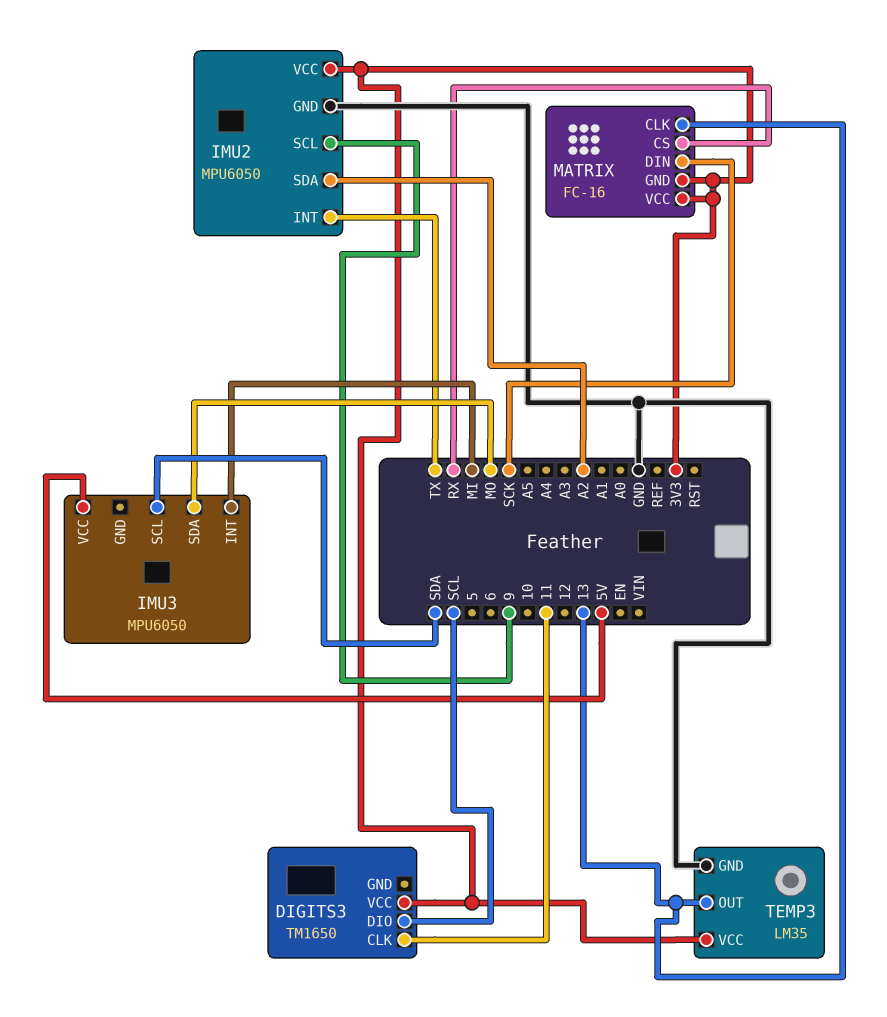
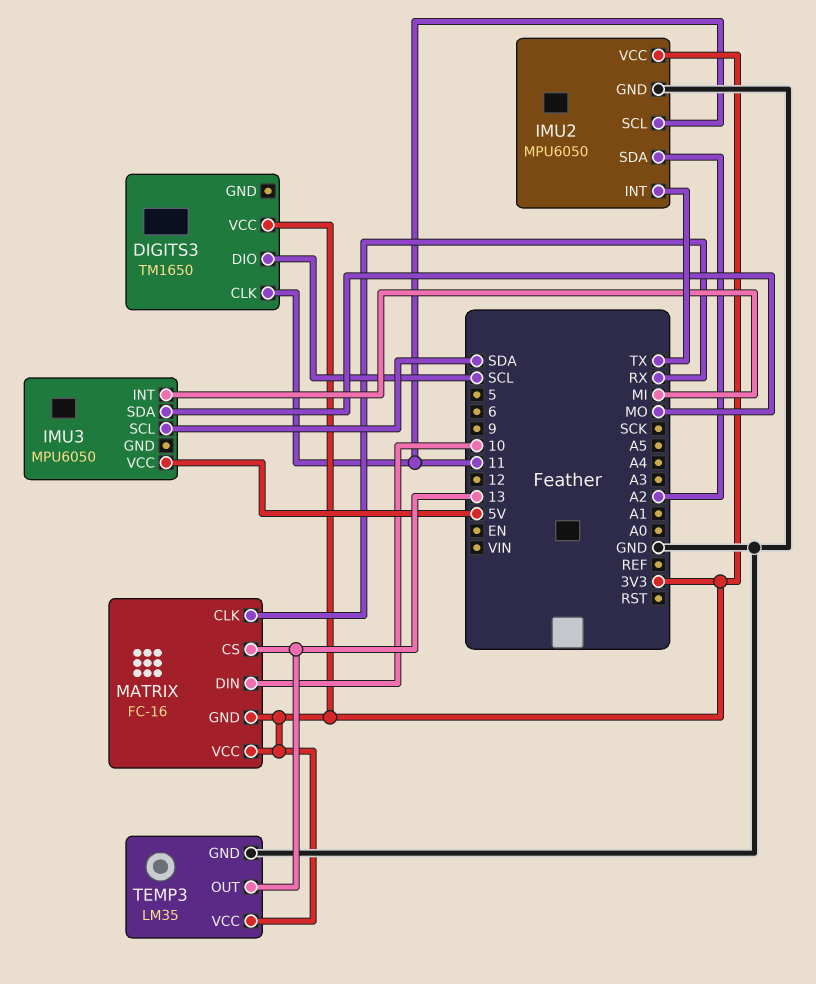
IMU2 pin SCL: 9 -> 11
MATRIX pin CLK: 13 -> RX
MATRIX pin CS: RX -> 13
MATRIX pin DIN: SCK -> 10

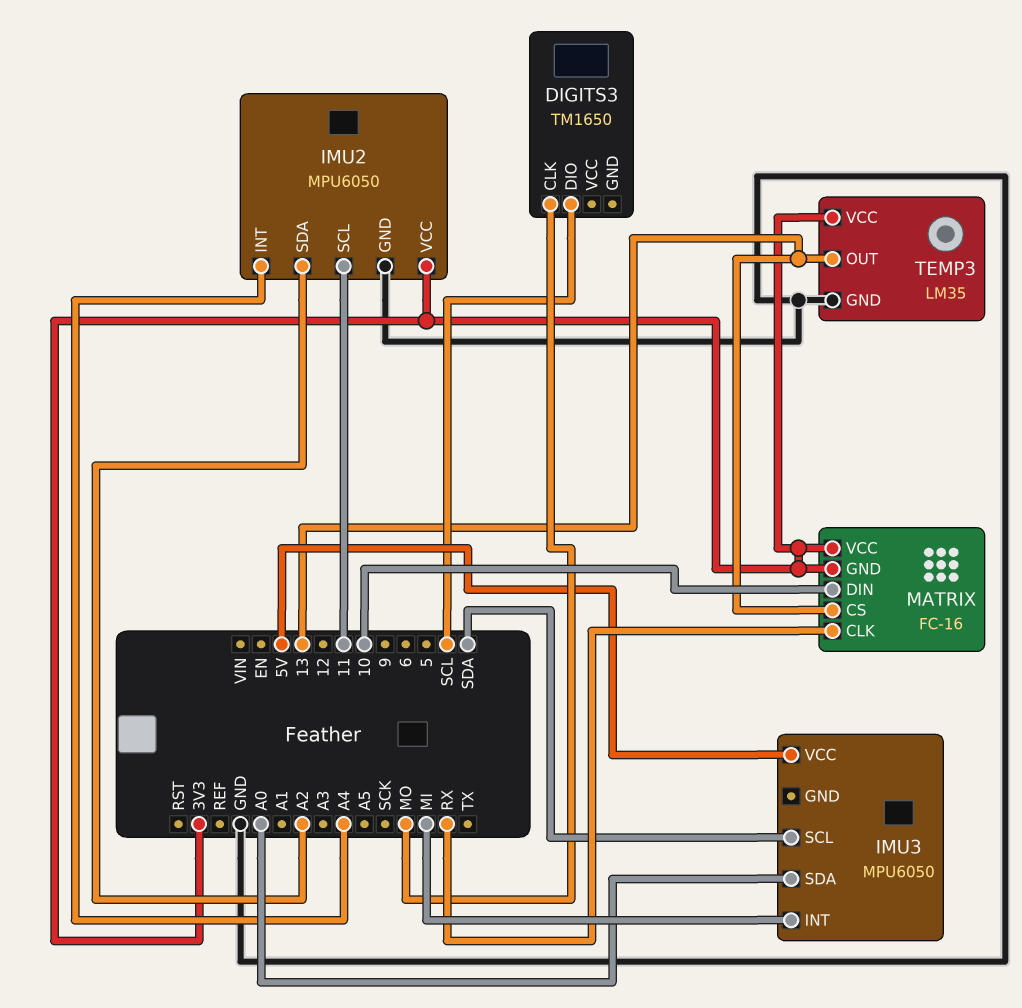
DIGITS3 pin CLK: 11 -> MO
DIGITS3 pin VCC: 3V3 -> none
IMU2 pin INT: TX -> A4
IMU3 pin SDA: MO -> A0

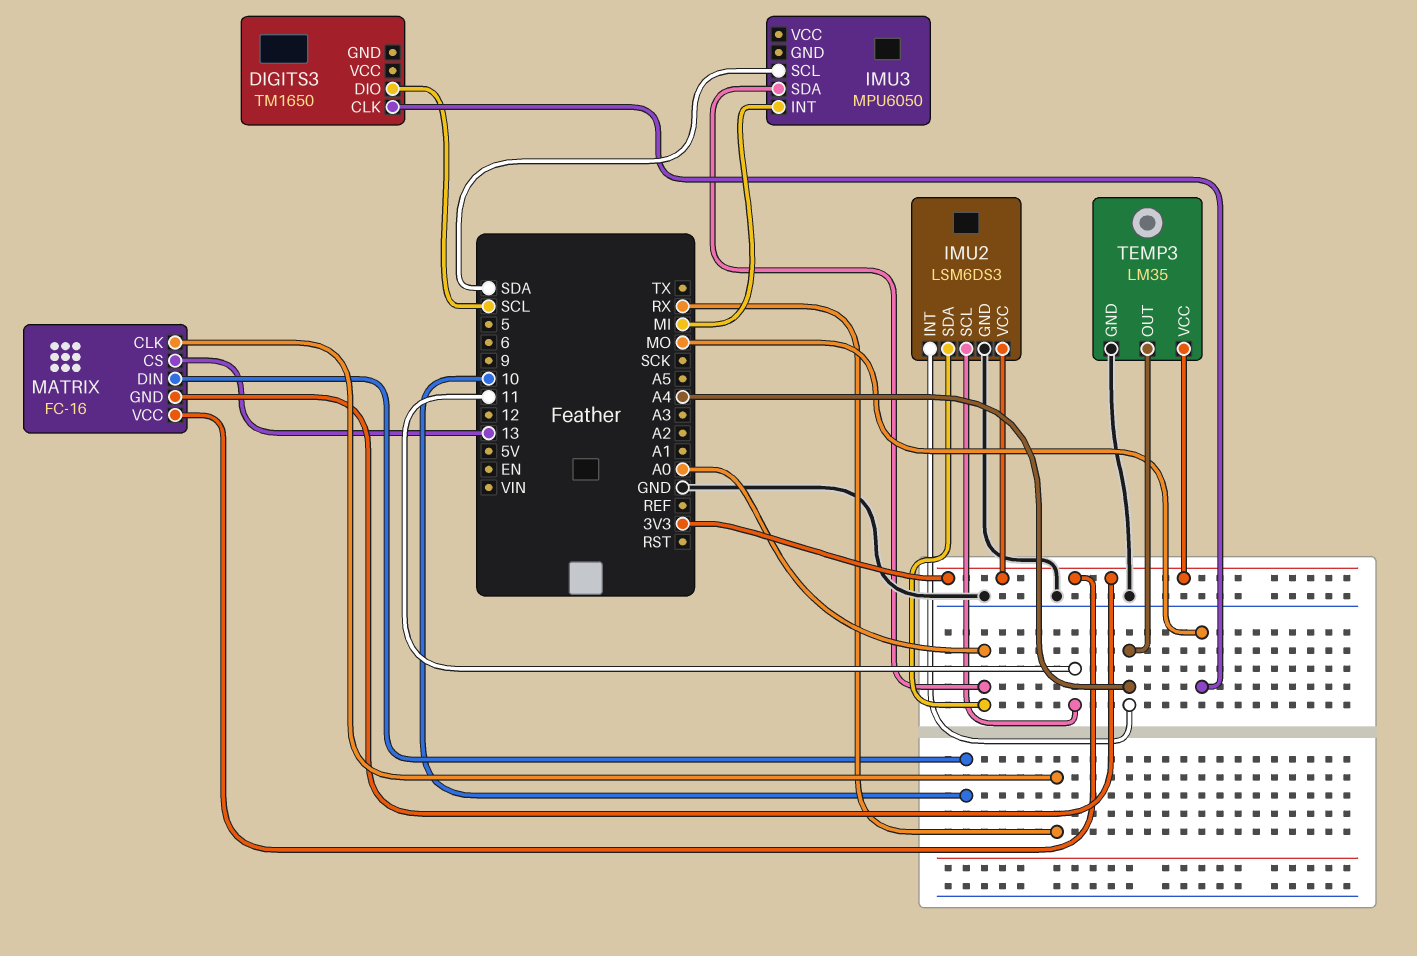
IMU2: MPU6050 -> LSM6DS3
IMU2 pin SDA: A2 -> A0
IMU3 pin VCC: 5V -> none
TEMP3 pin OUT: 13 -> A4

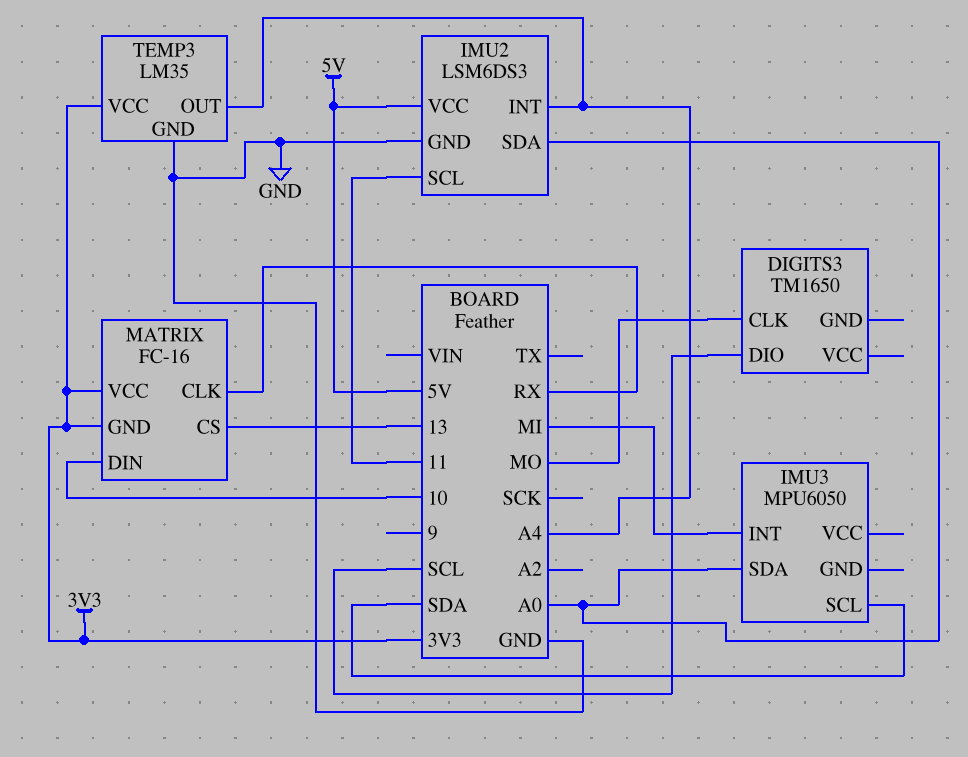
IMU2 pin VCC: 3V3 -> 5V

